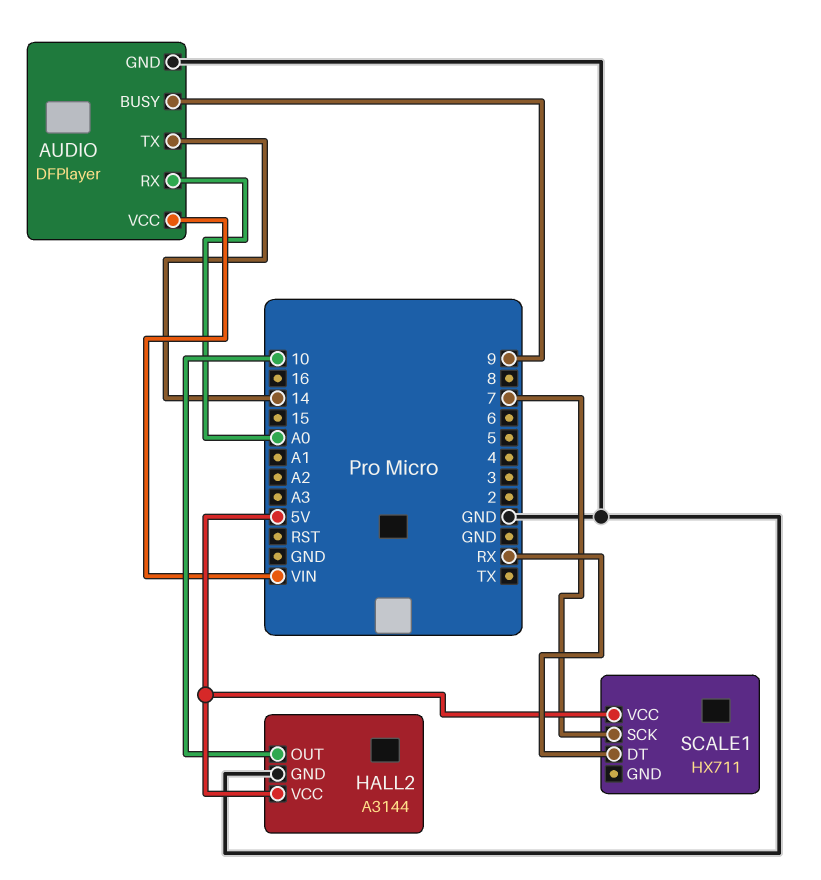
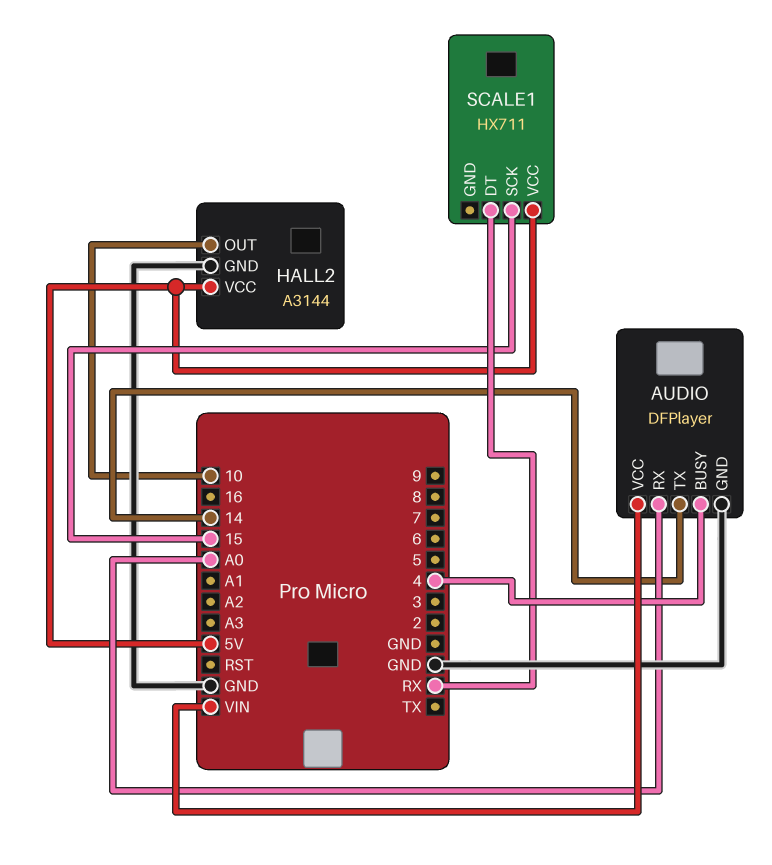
AUDIO pin BUSY: 9 -> 4
SCALE1 pin SCK: 7 -> 15

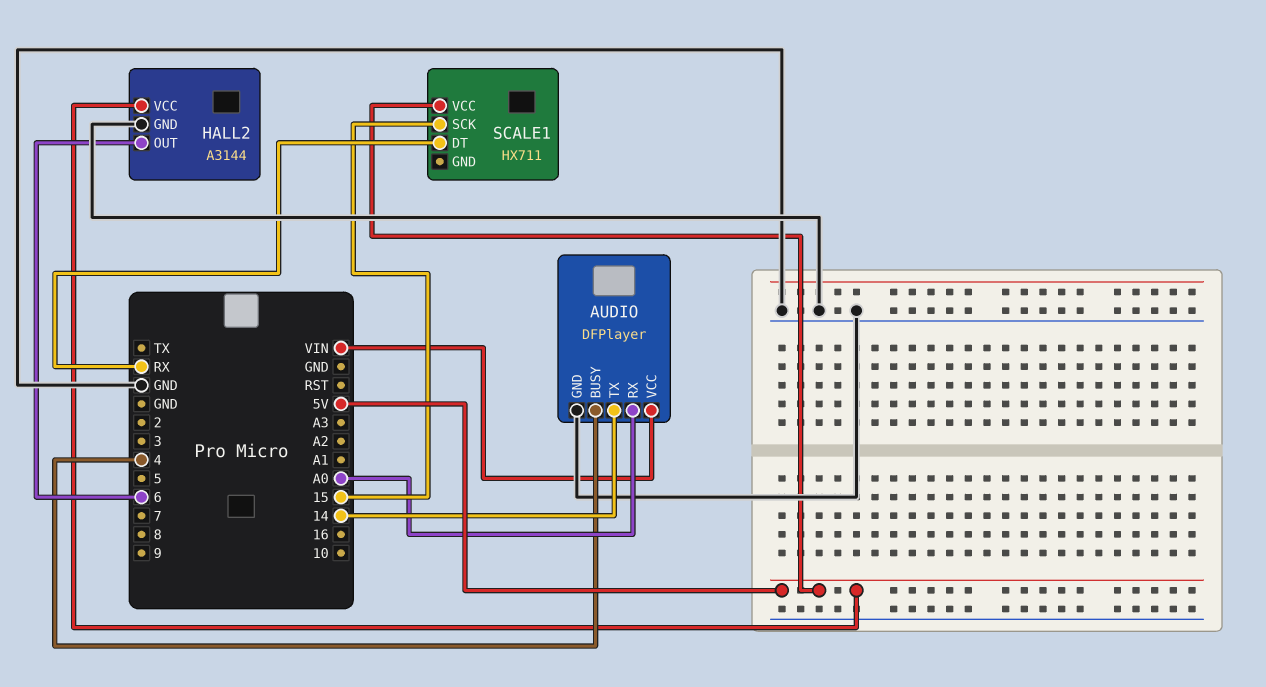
HALL2 pin OUT: 10 -> 6

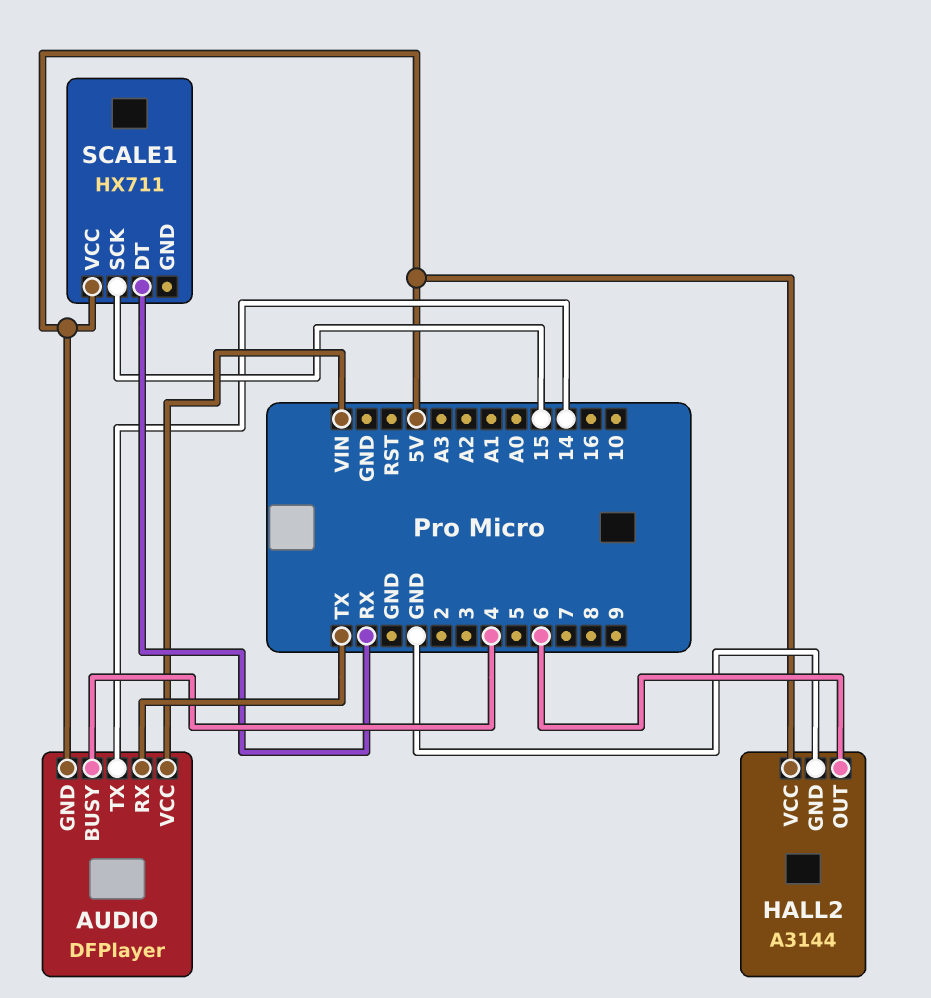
AUDIO pin GND: GND -> 5V
AUDIO pin RX: A0 -> TX

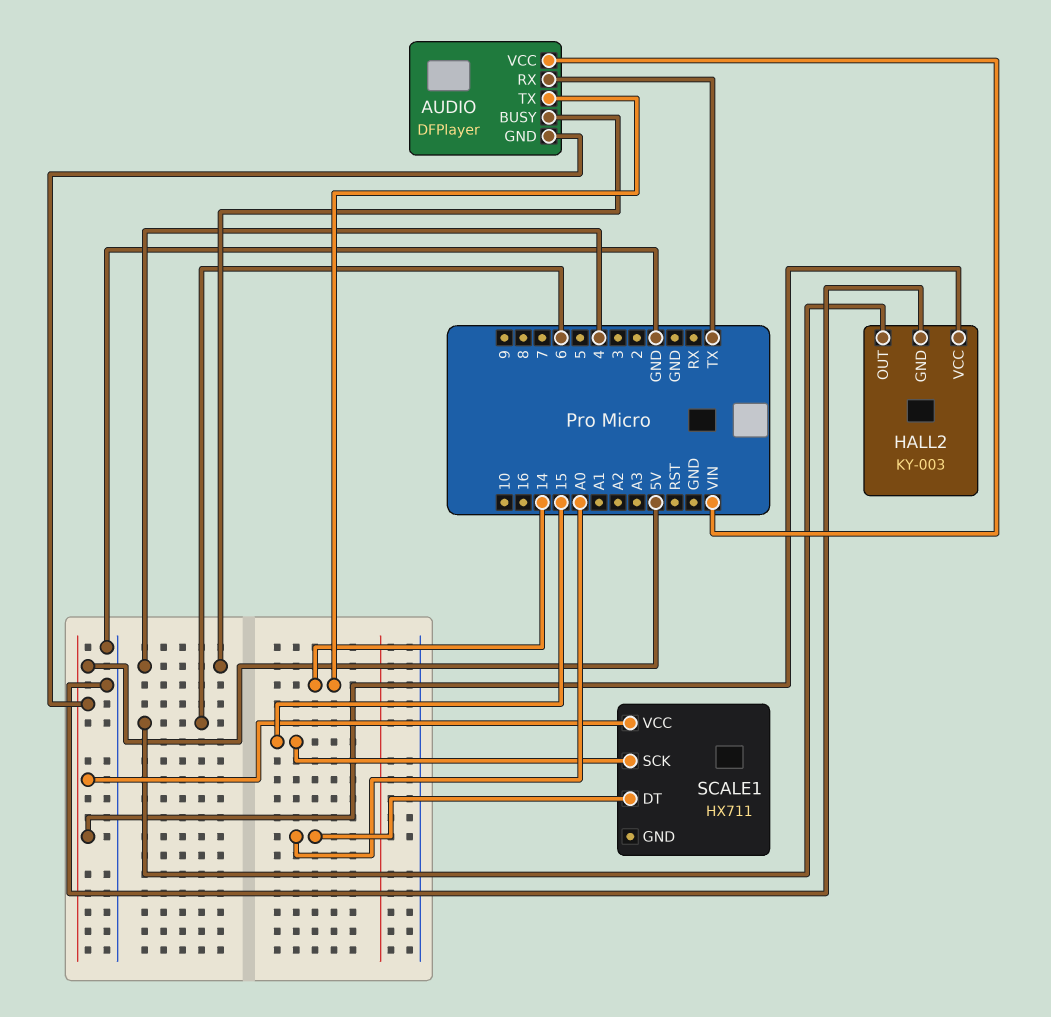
HALL2: A3144 -> KY-003
SCALE1 pin DT: RX -> A0

